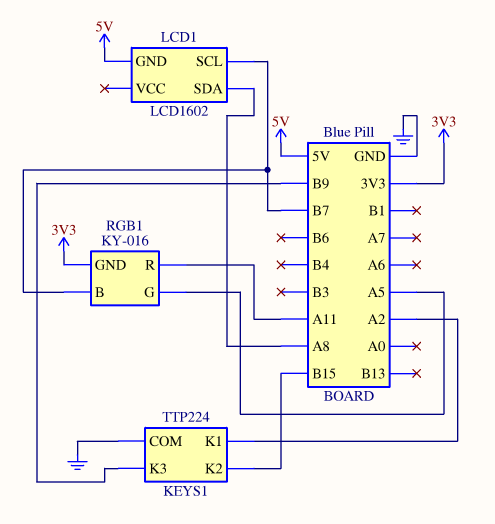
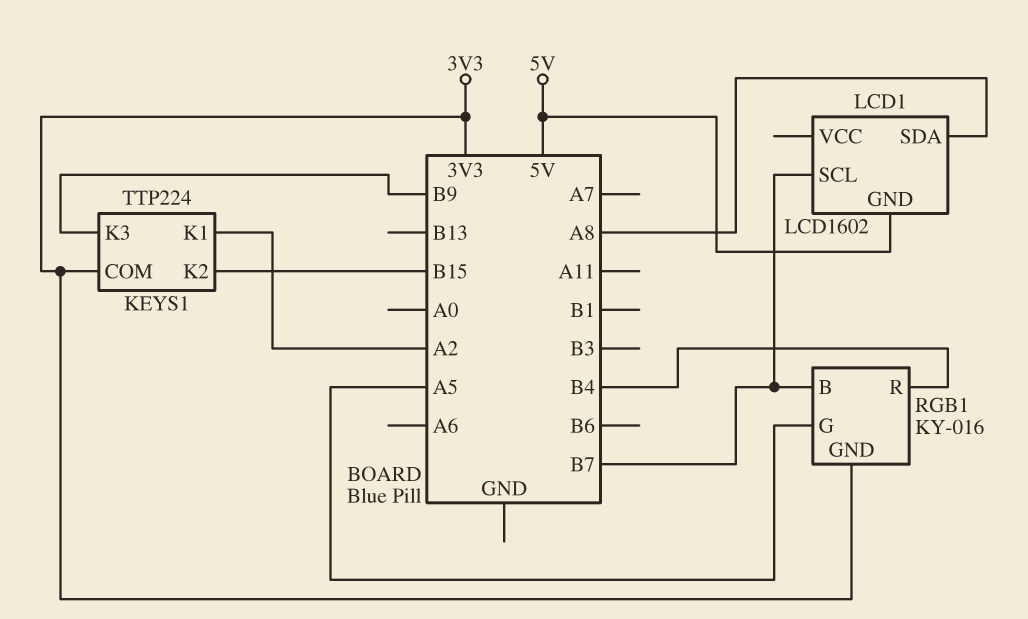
KEYS1 pin COM: GND -> 3V3
RGB1 pin R: A11 -> B4

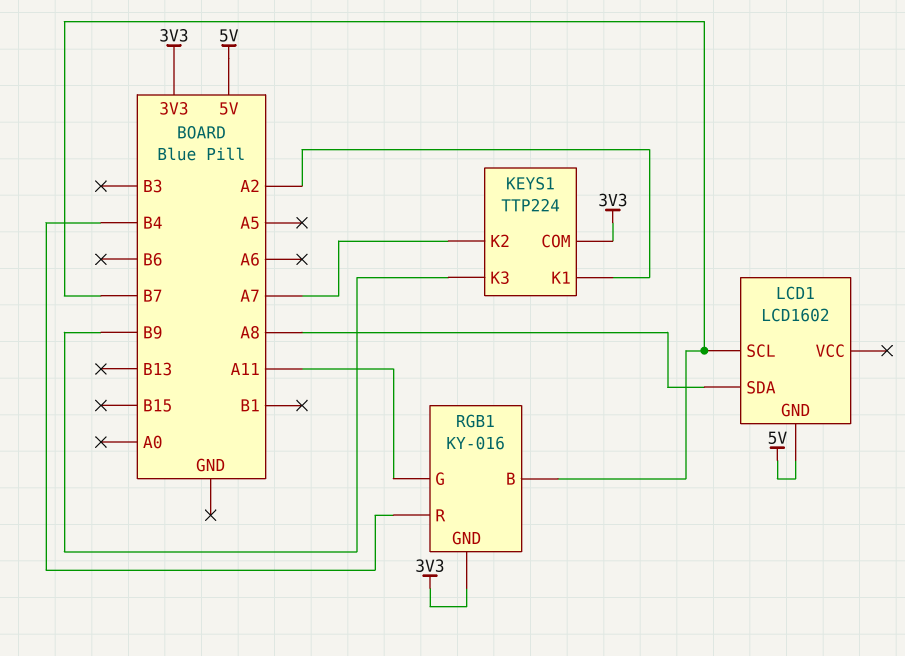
KEYS1 pin K2: B15 -> A7
RGB1 pin G: A5 -> A11

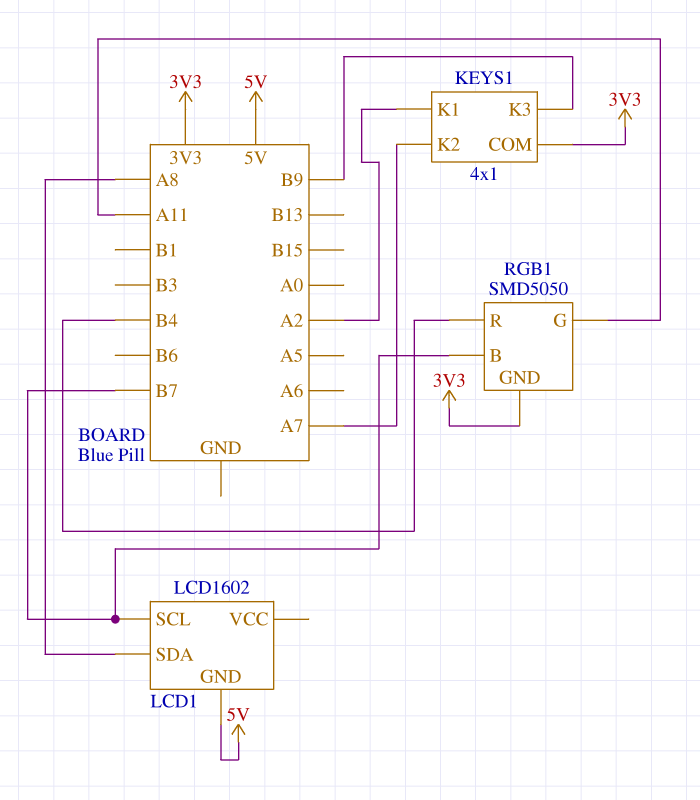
KEYS1: TTP224 -> 4x1
RGB1: KY-016 -> SMD5050

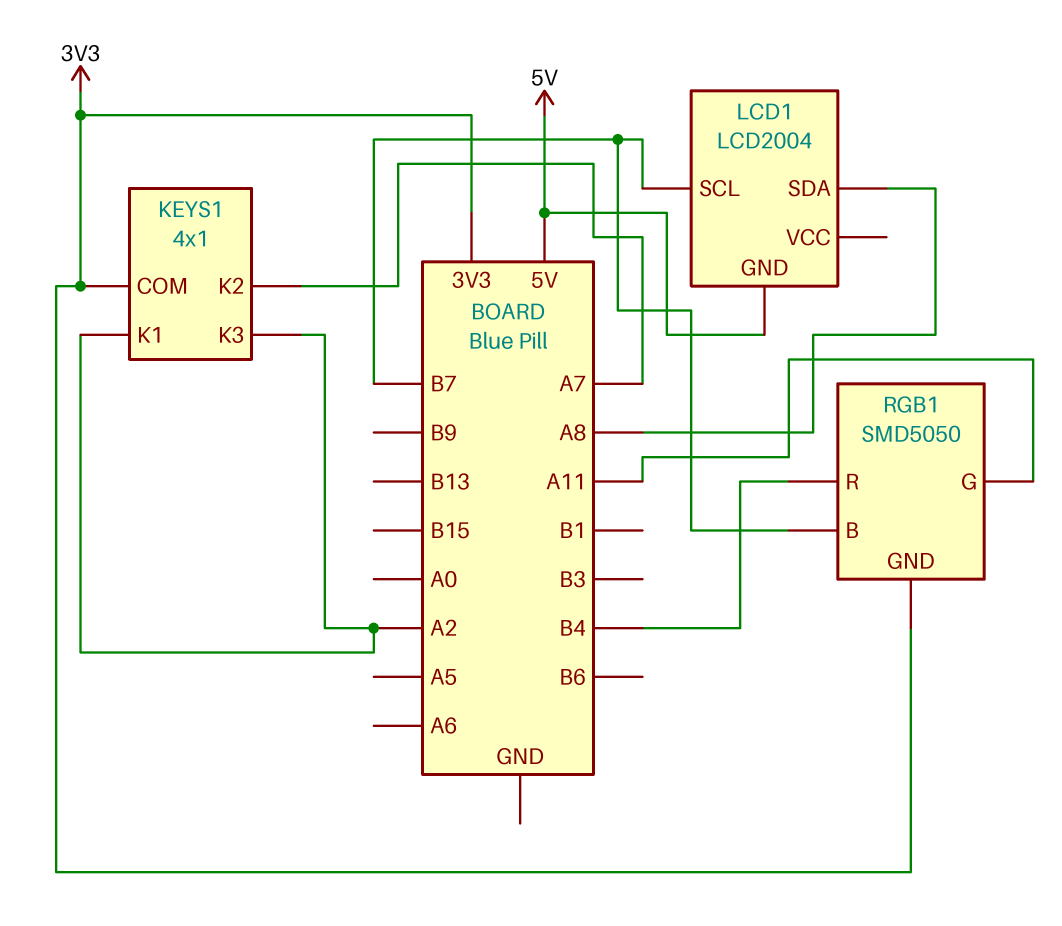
KEYS1 pin K3: B9 -> A2
LCD1: LCD1602 -> LCD2004

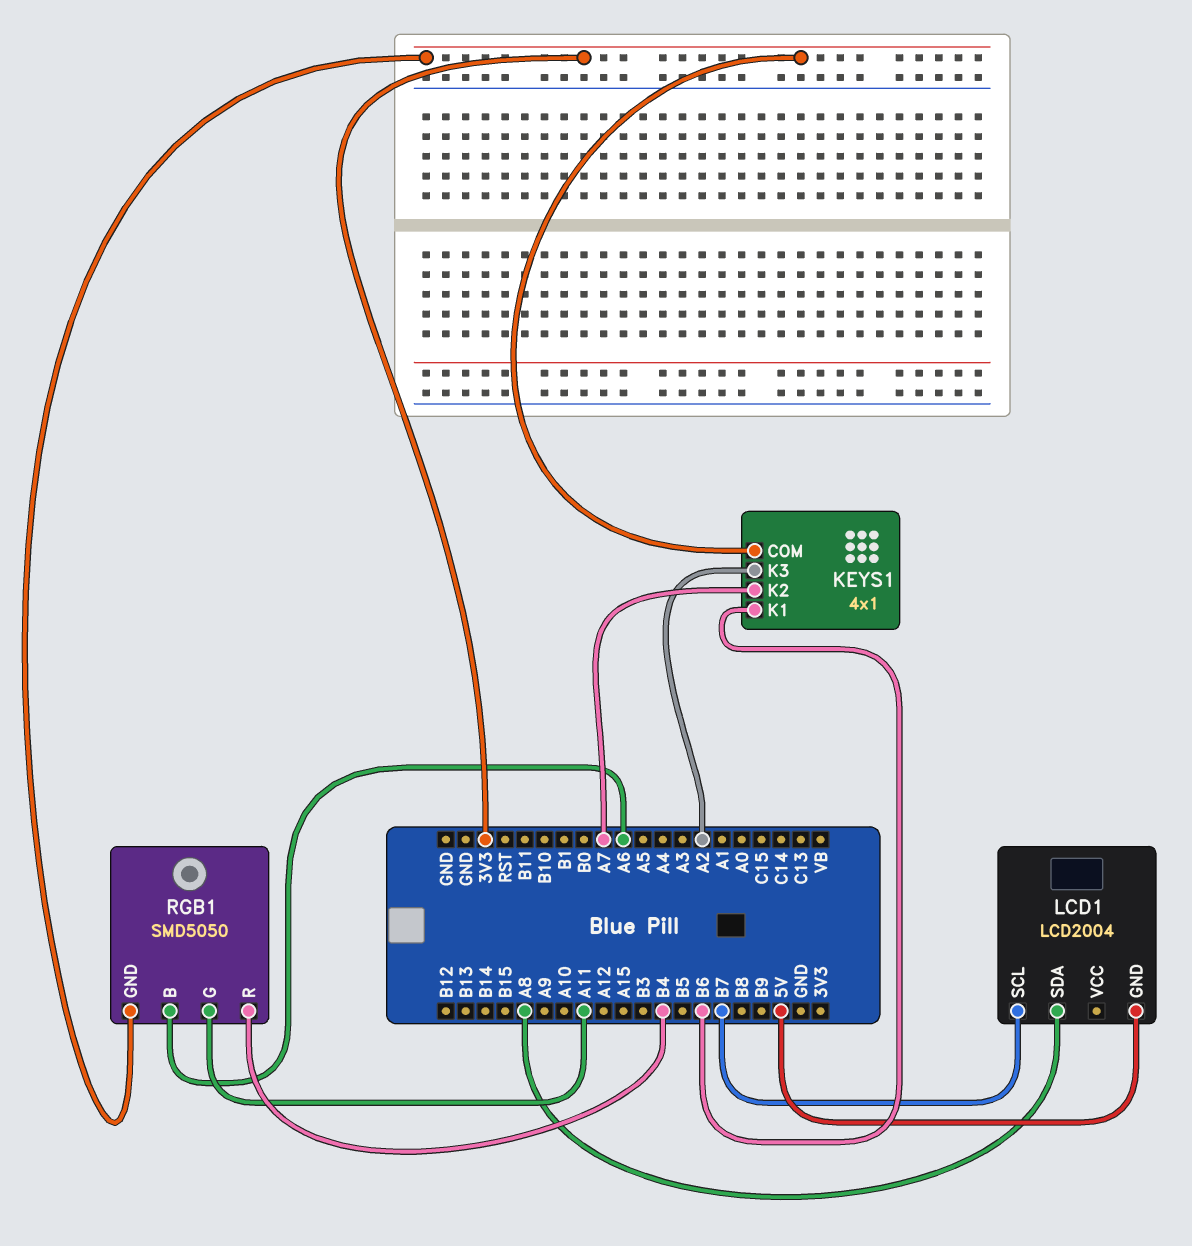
KEYS1 pin K1: A2 -> B6
RGB1 pin B: B7 -> A6

